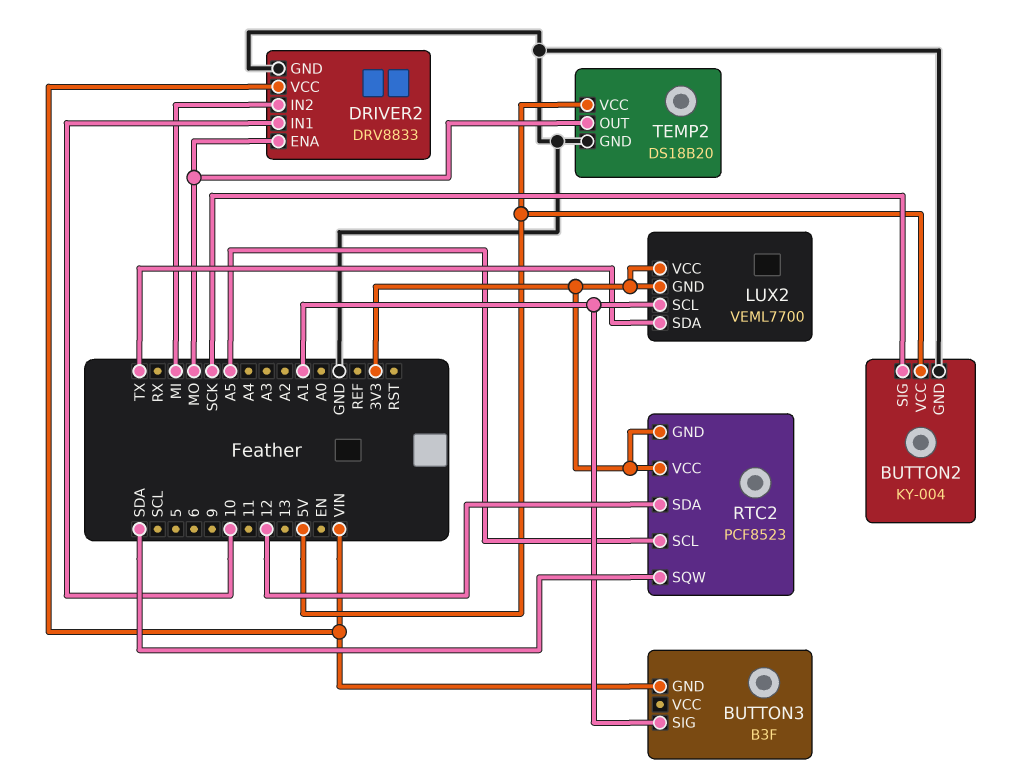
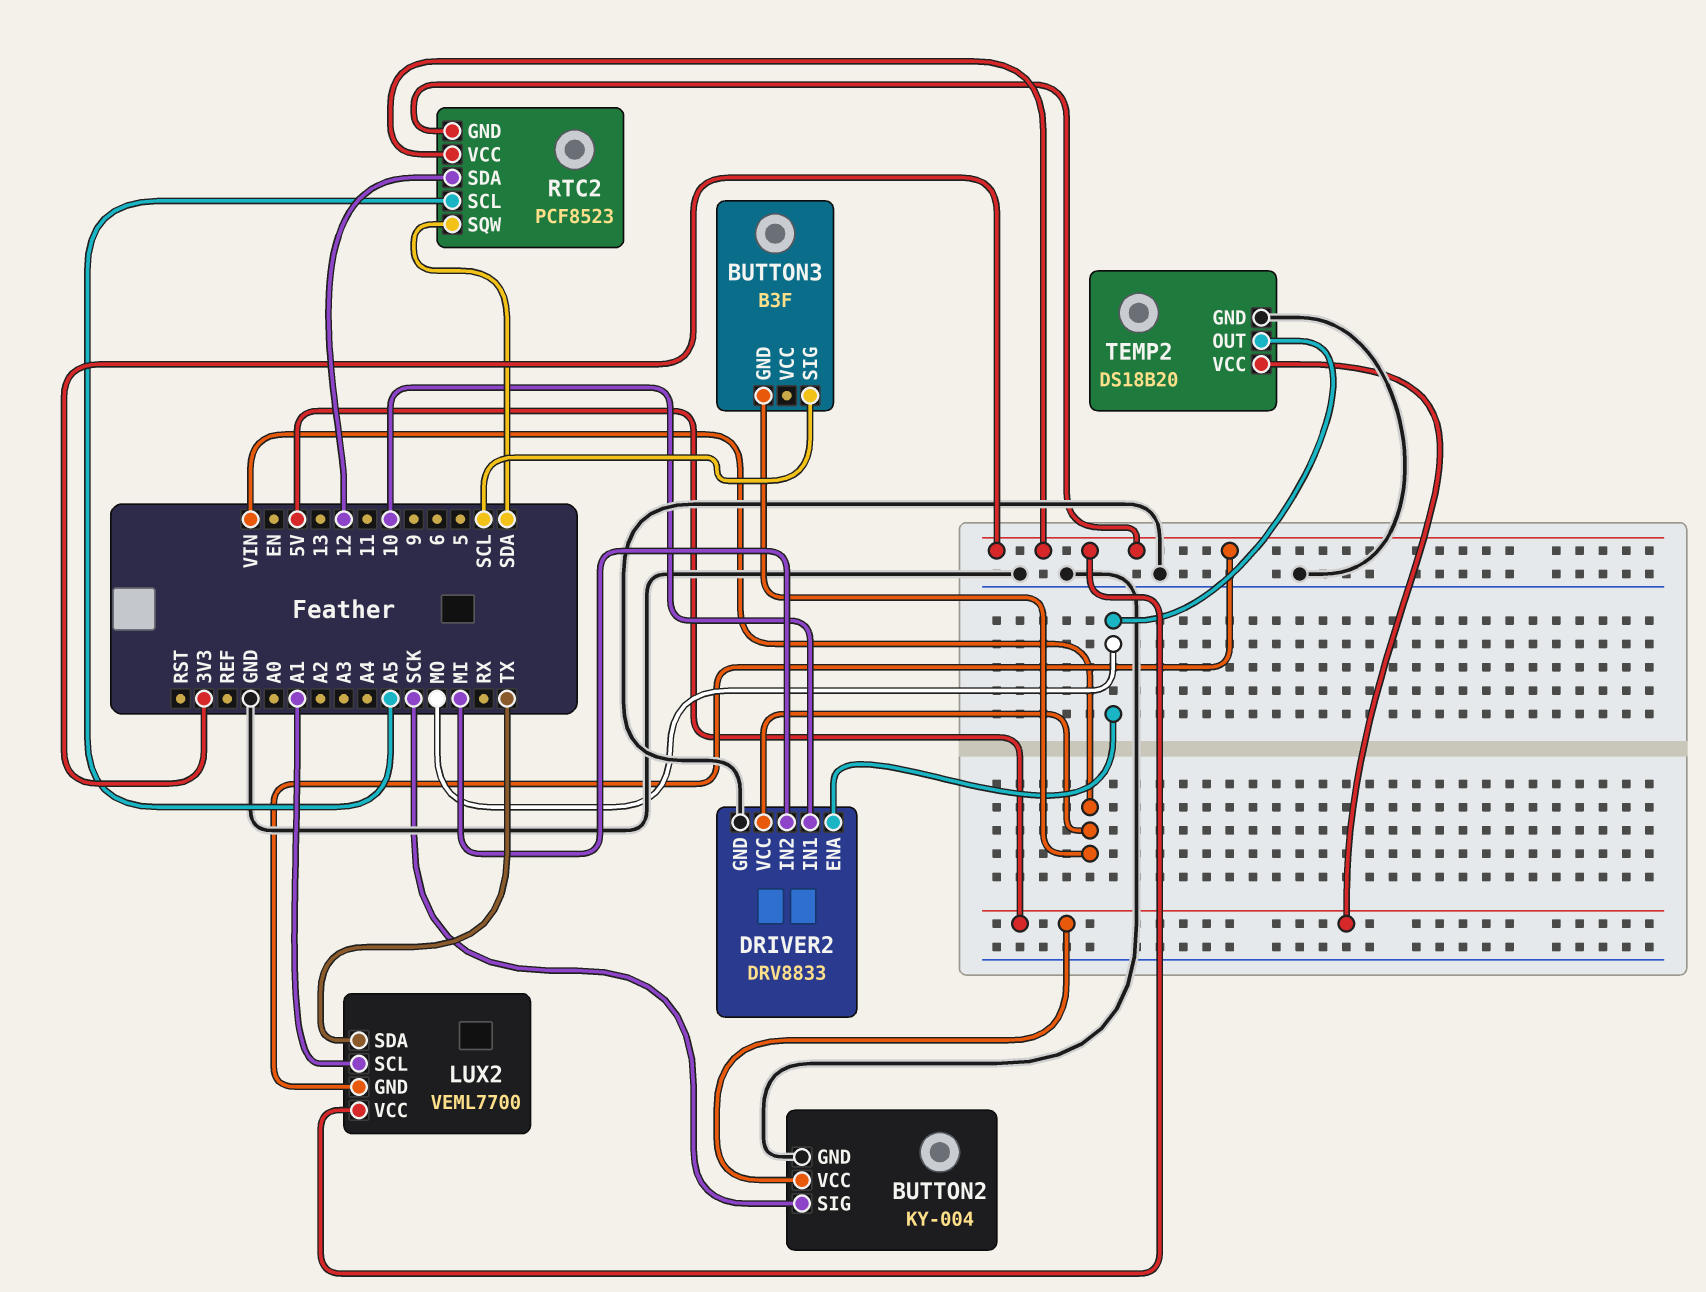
BUTTON3 pin SIG: A1 -> SCL

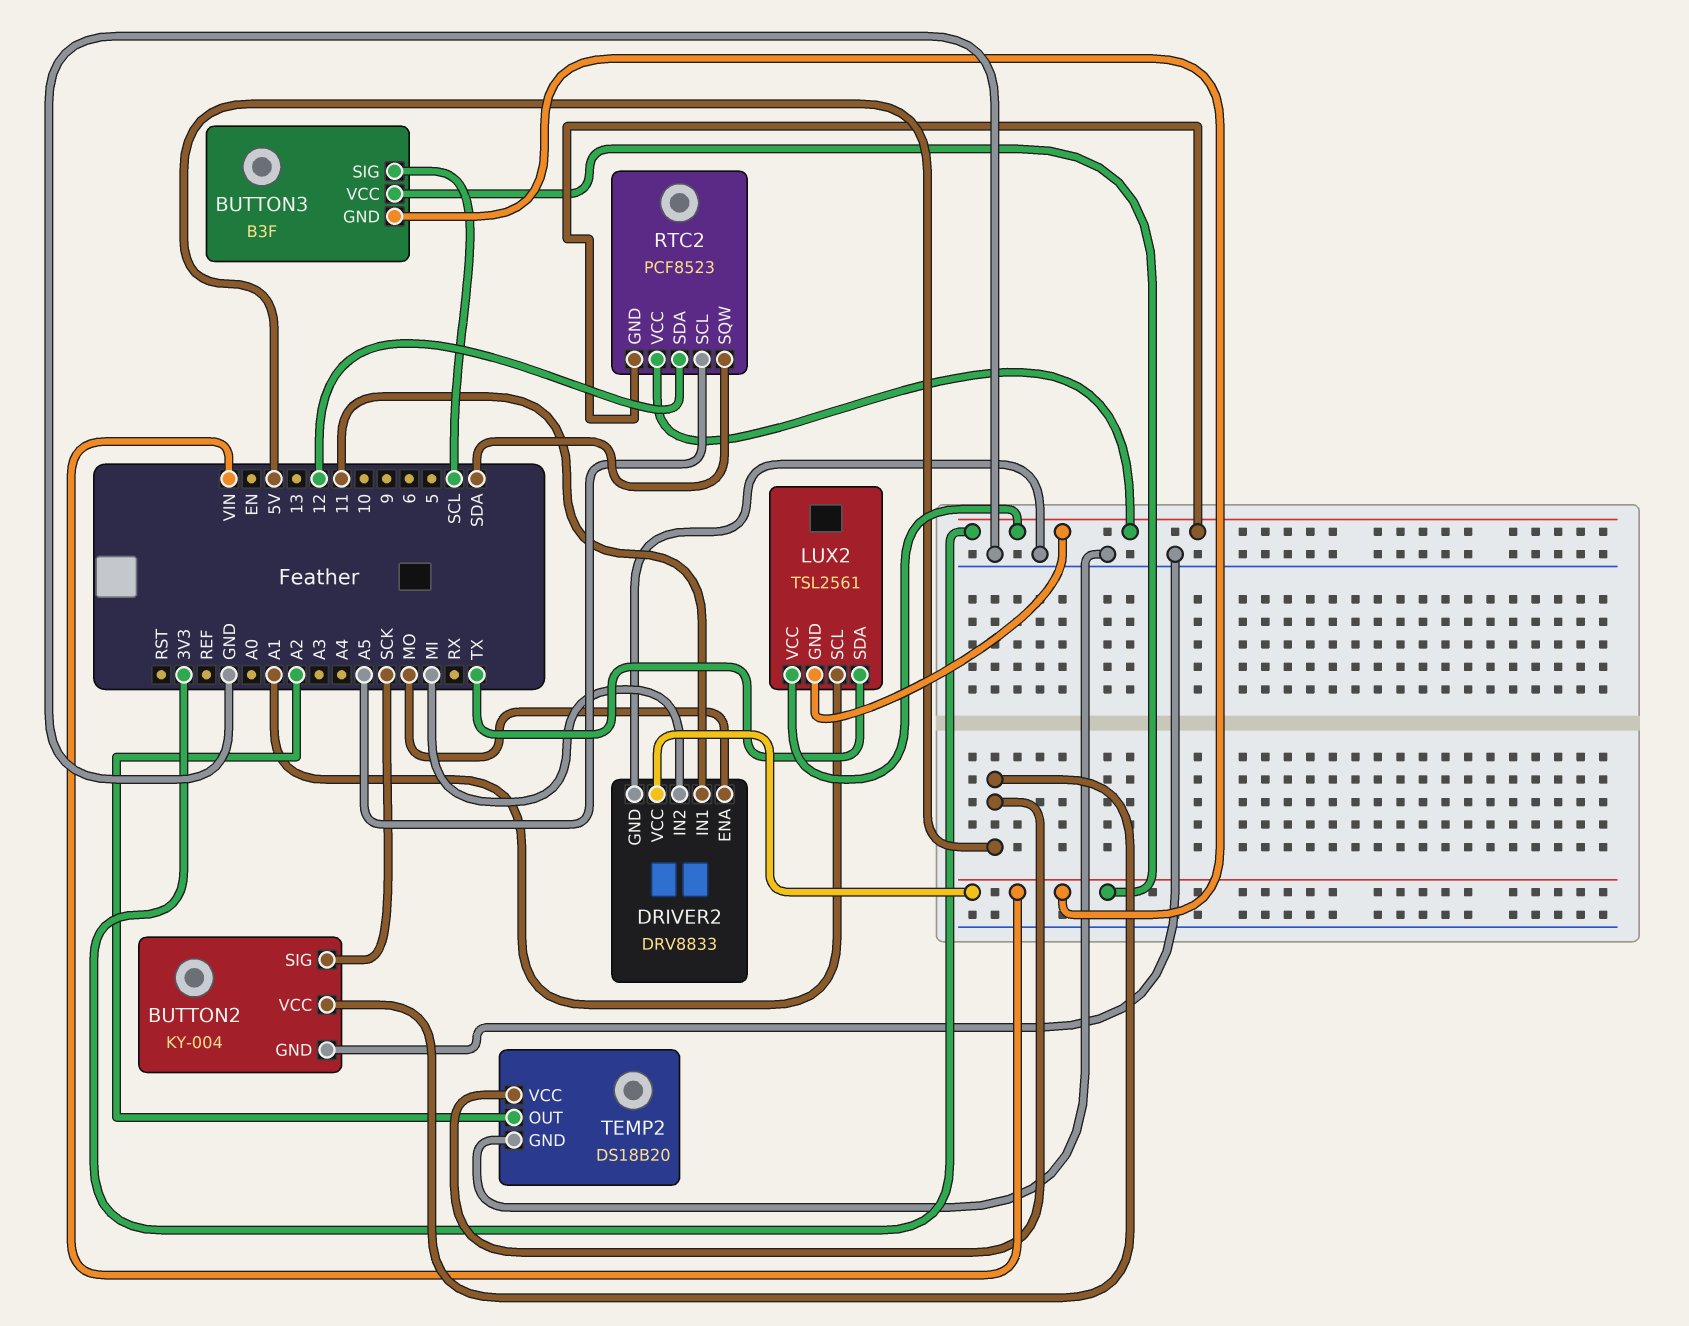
BUTTON3 pin VCC: none -> VIN
DRIVER2 pin IN1: 10 -> 11
LUX2: VEML7700 -> TSL2561
TEMP2 pin OUT: MO -> A2

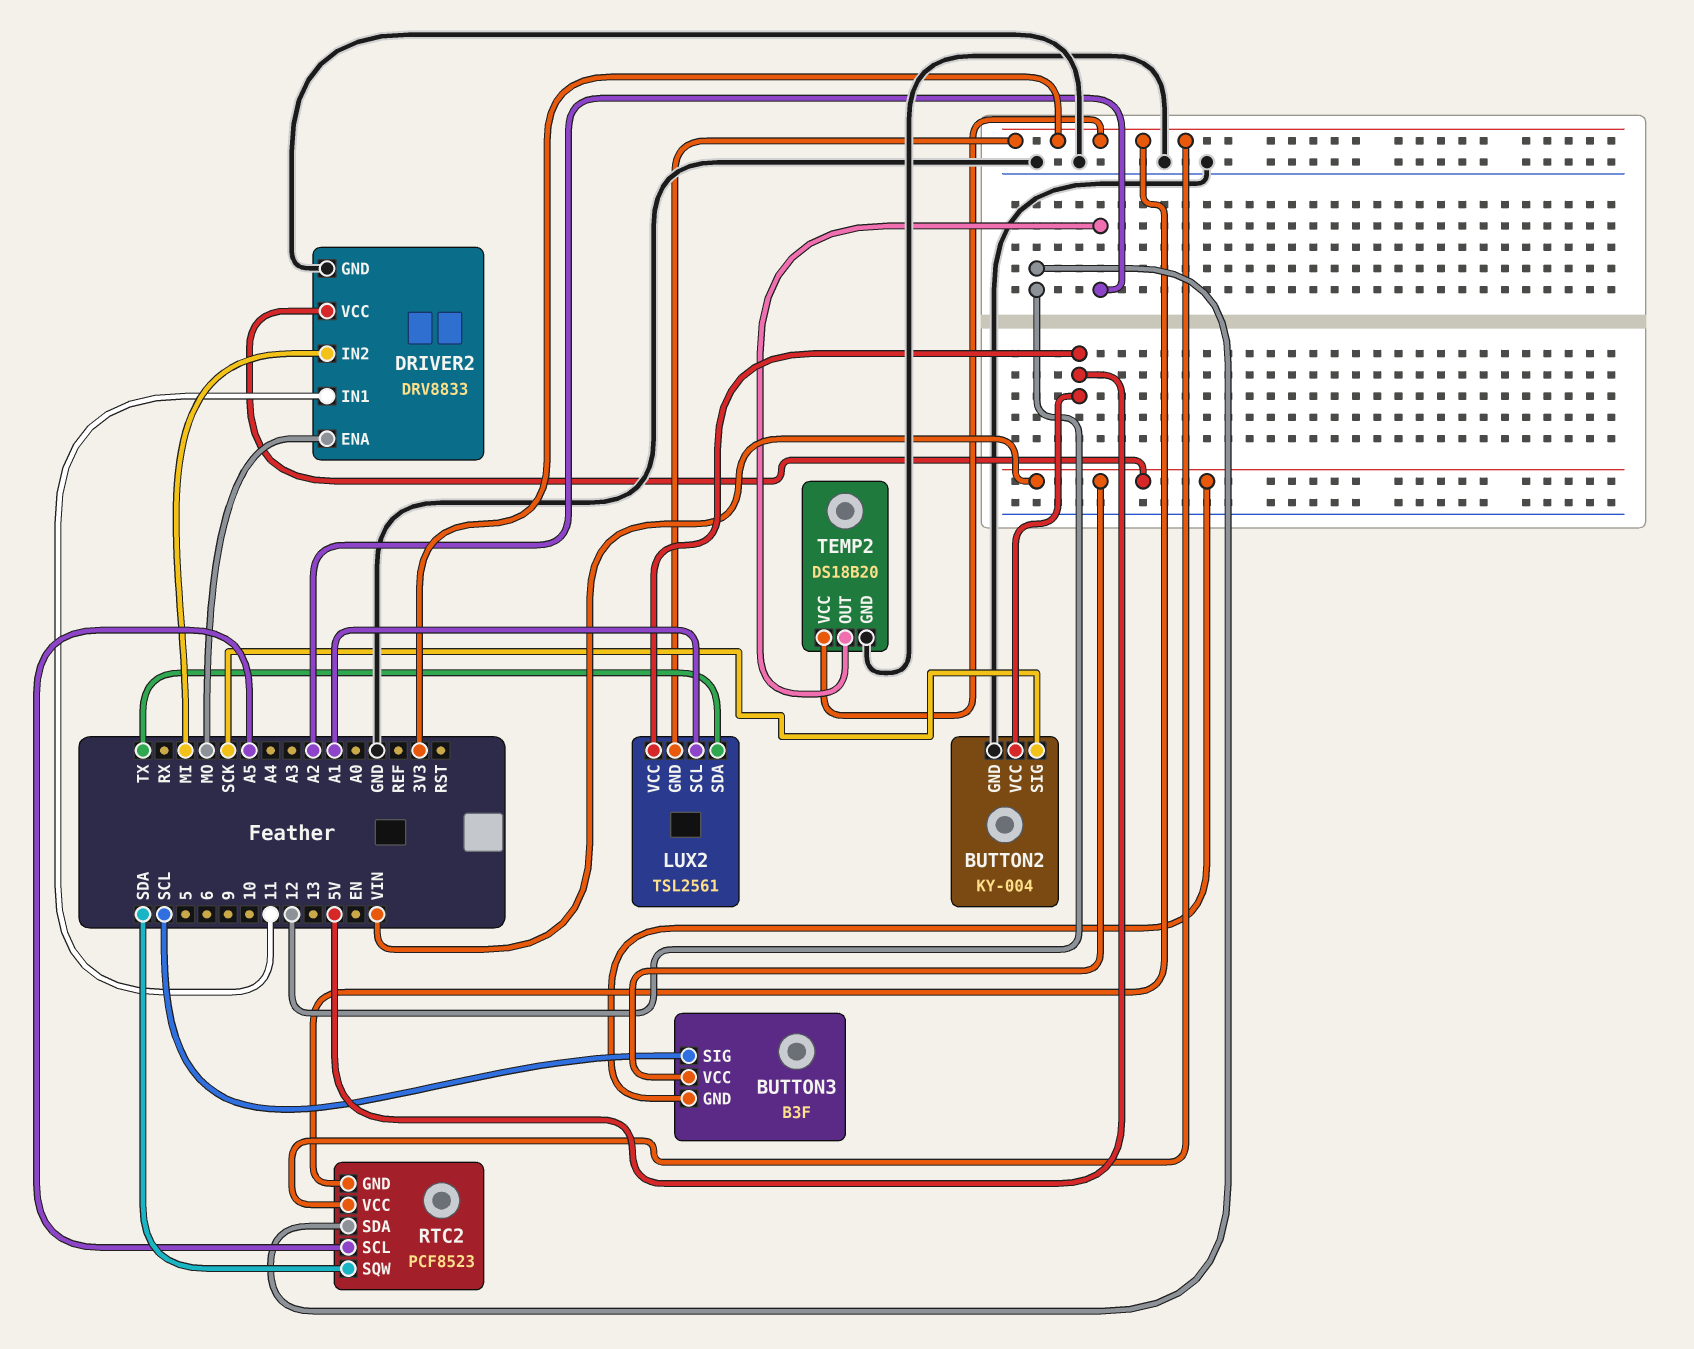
LUX2 pin VCC: 3V3 -> 5V
TEMP2 pin VCC: 5V -> 3V3

